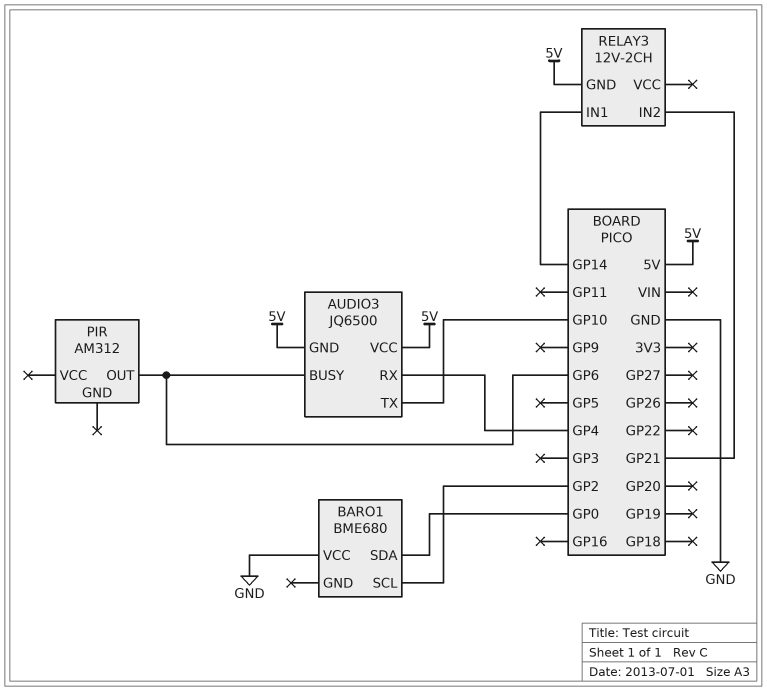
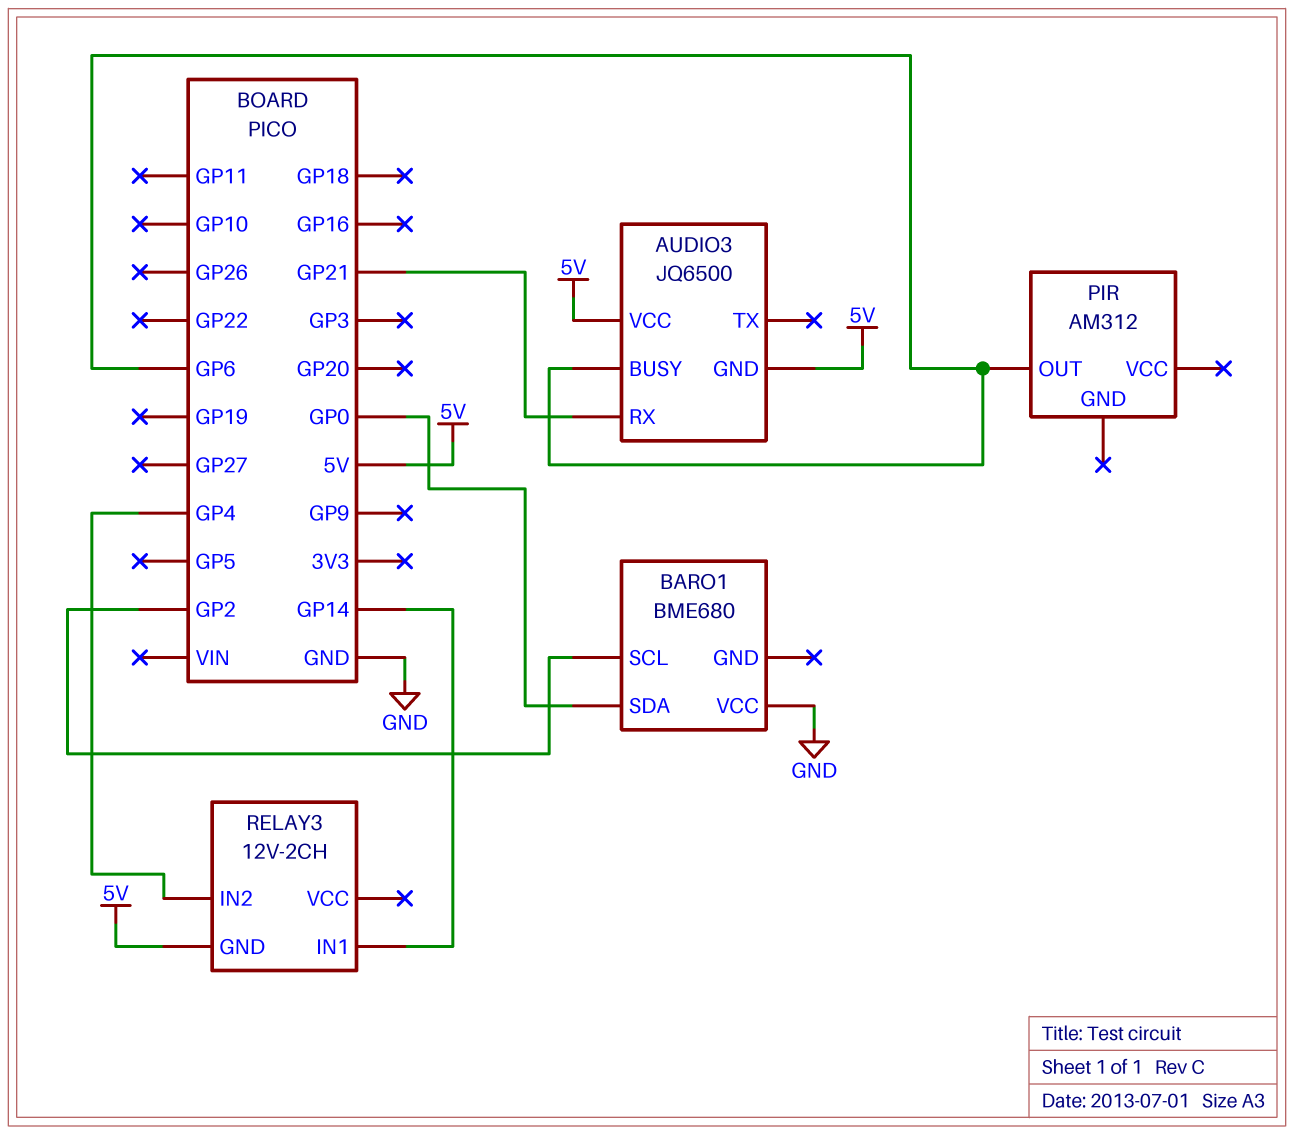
AUDIO3 pin RX: GP4 -> GP21
AUDIO3 pin TX: GP10 -> none
RELAY3 pin IN2: GP21 -> GP4

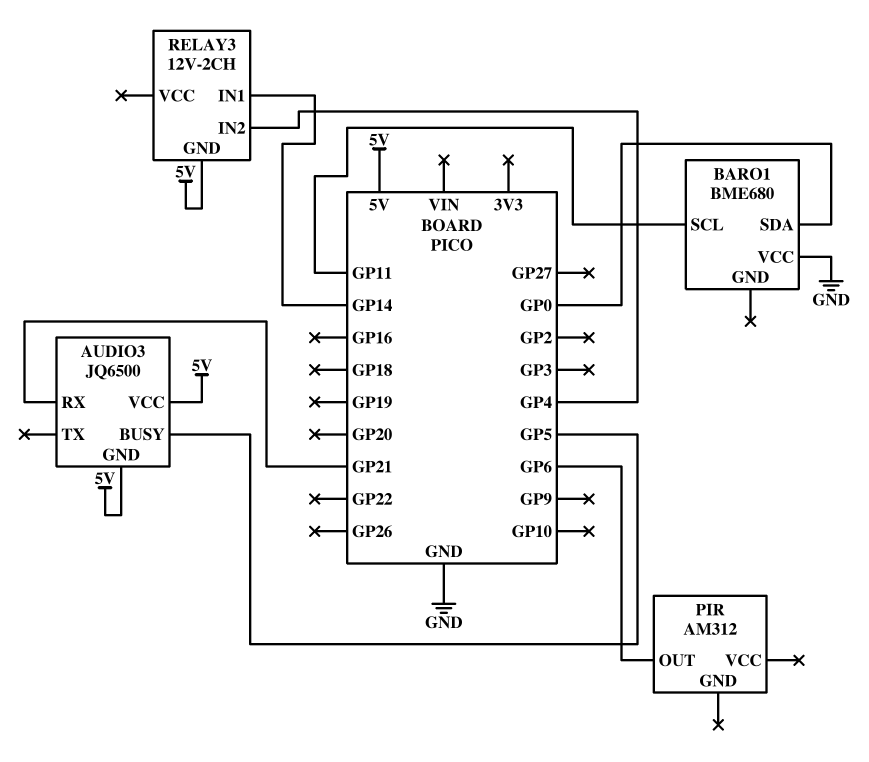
AUDIO3 pin BUSY: GP6 -> GP5
BARO1 pin SCL: GP2 -> GP11

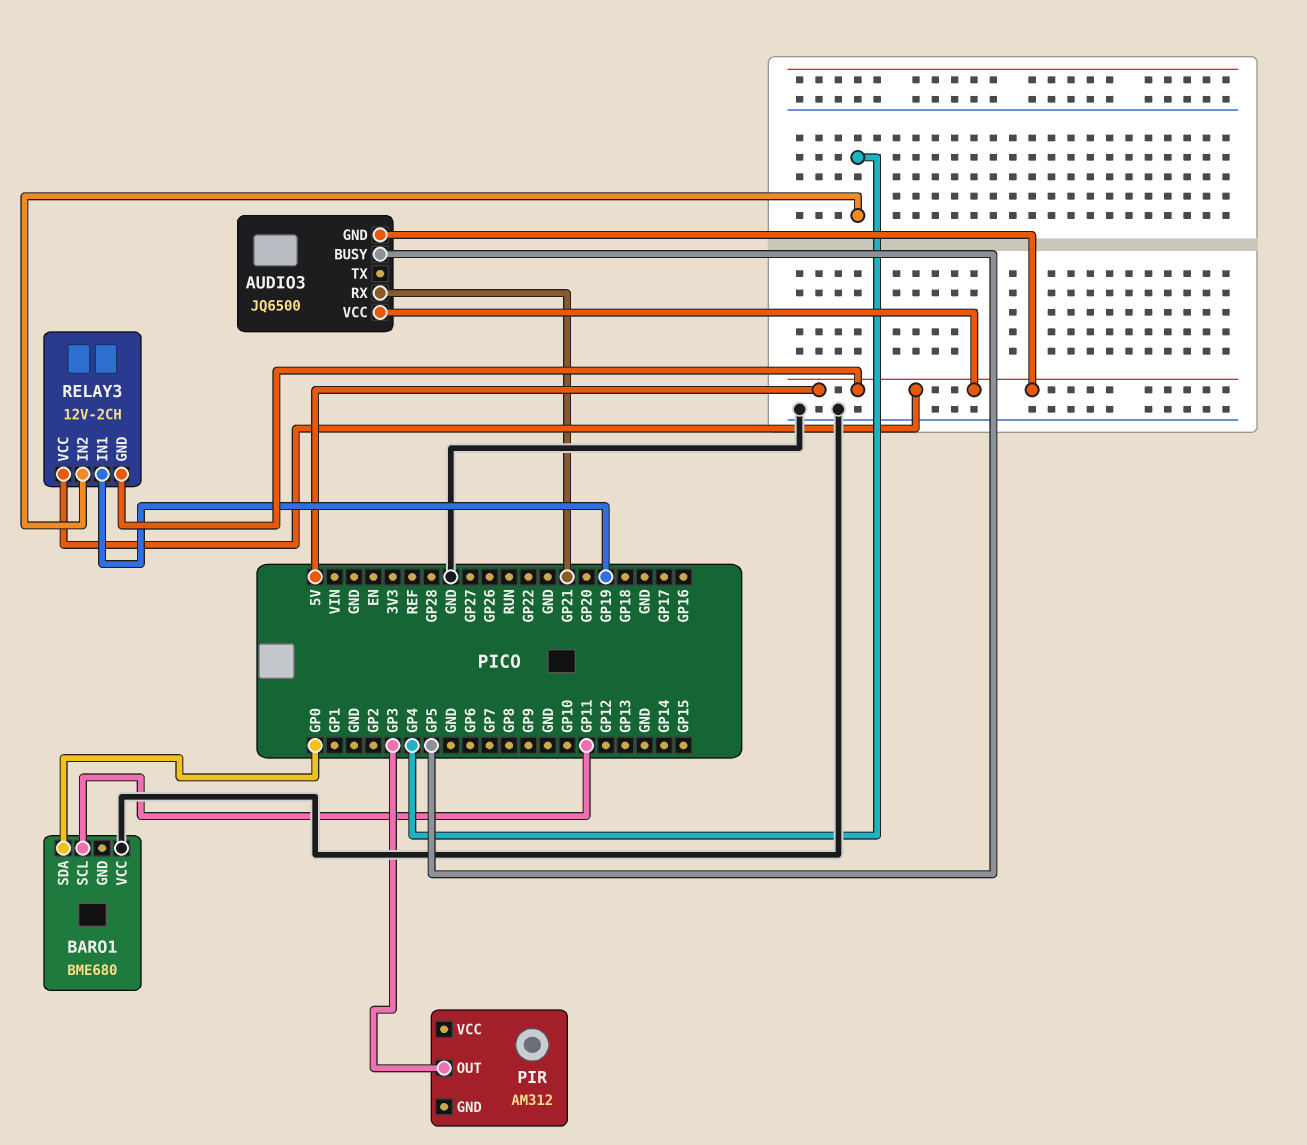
PIR pin OUT: GP6 -> GP3
RELAY3 pin IN1: GP14 -> GP19
RELAY3 pin VCC: none -> 5V

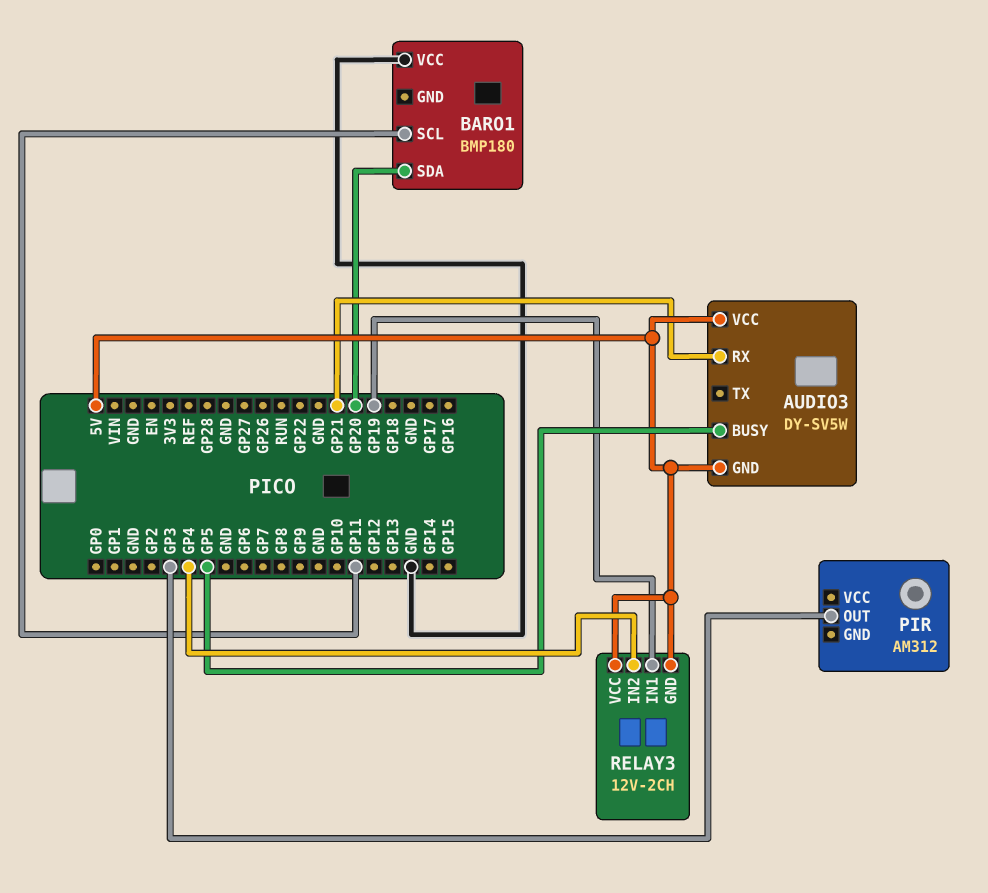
AUDIO3: JQ6500 -> DY-SV5W
BARO1: BME680 -> BMP180
BARO1 pin SDA: GP0 -> GP20

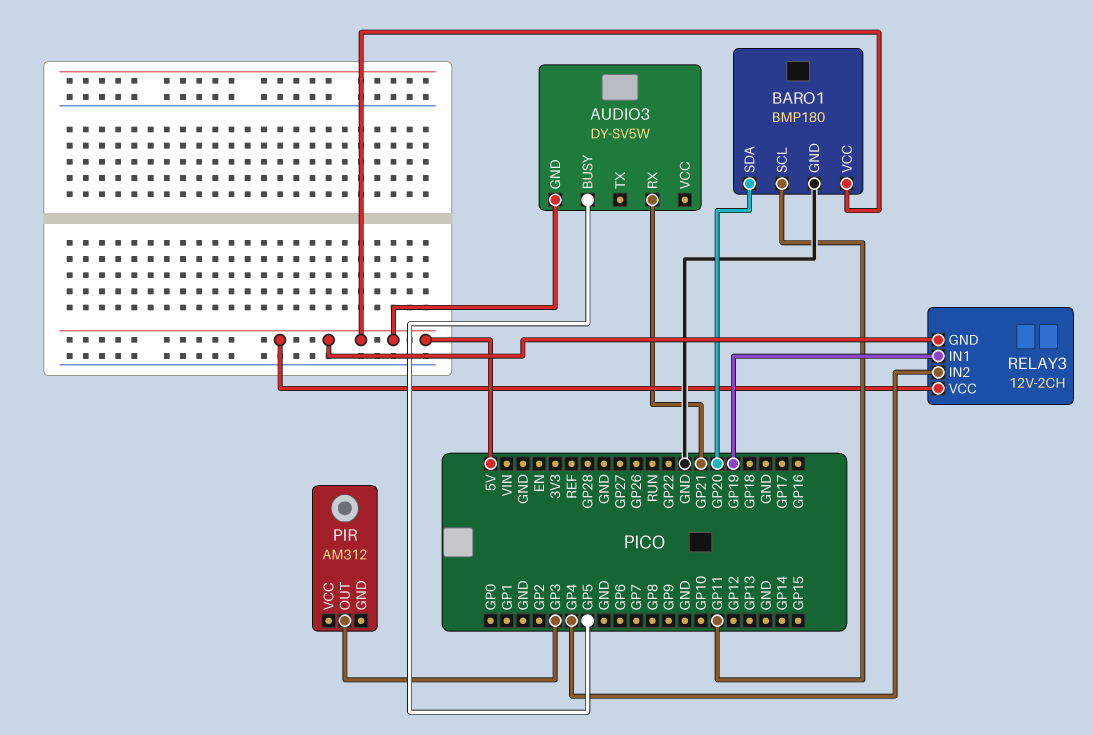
AUDIO3 pin VCC: 5V -> none
BARO1 pin GND: none -> GND
BARO1 pin VCC: GND -> 5V

